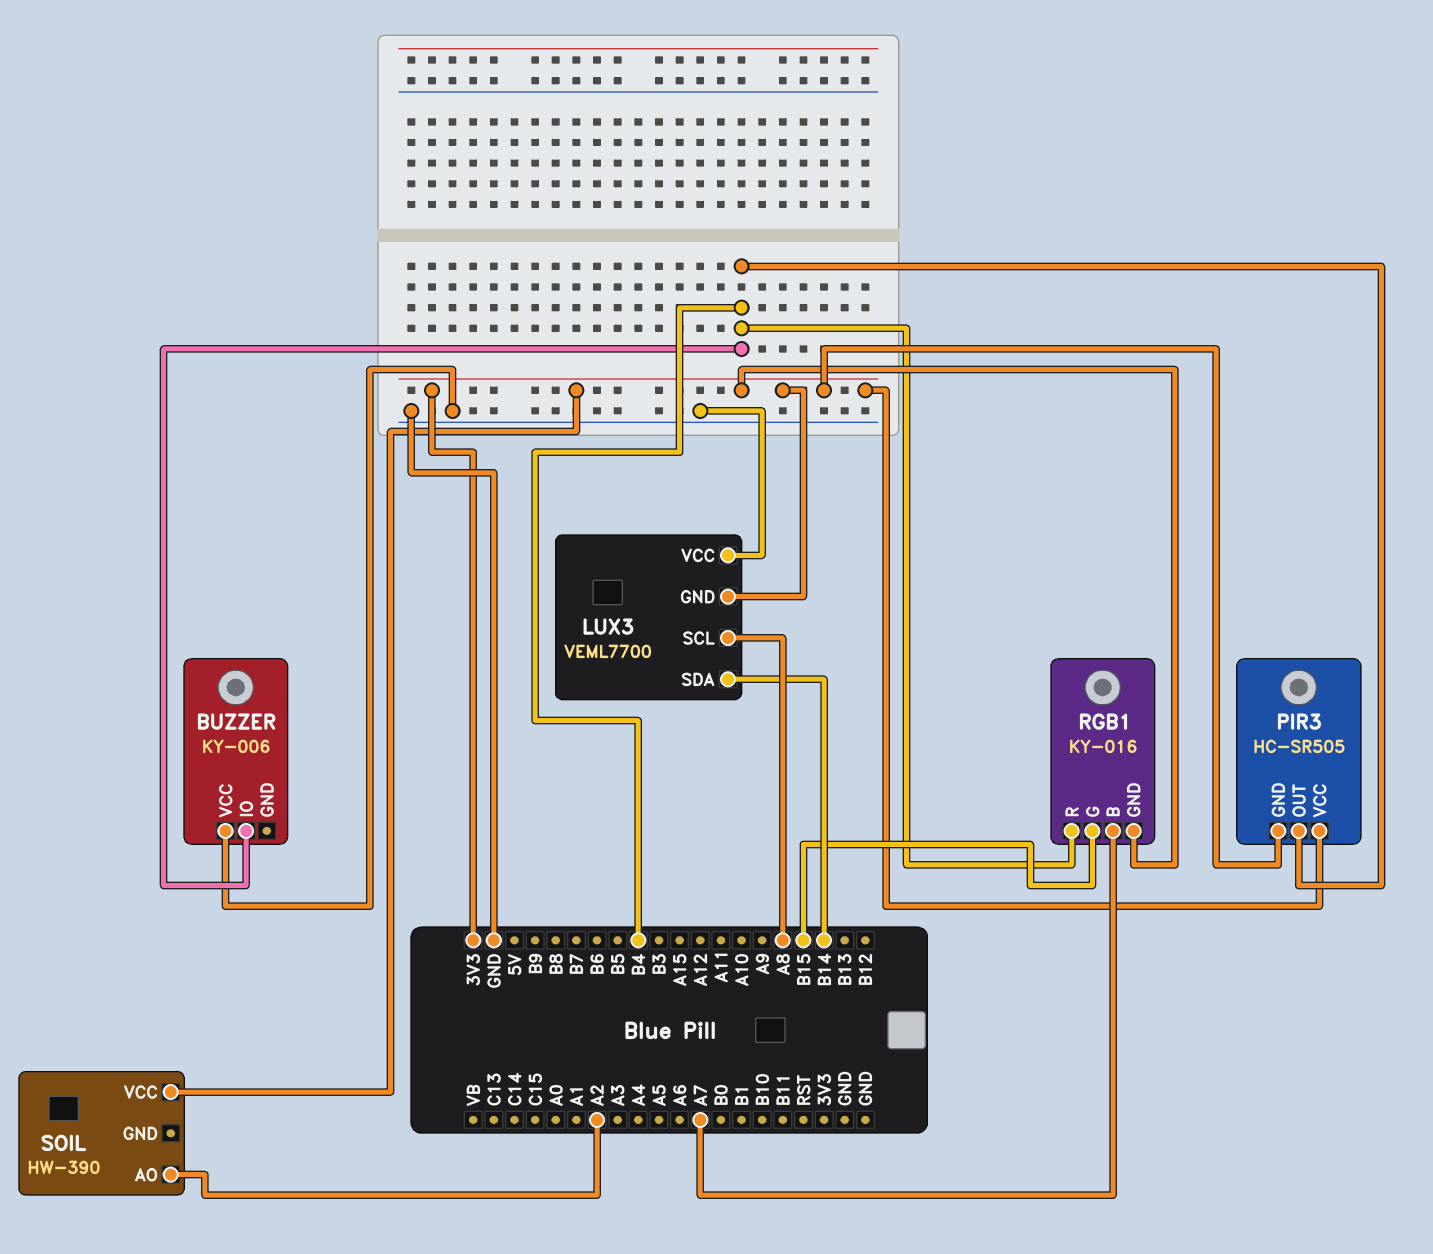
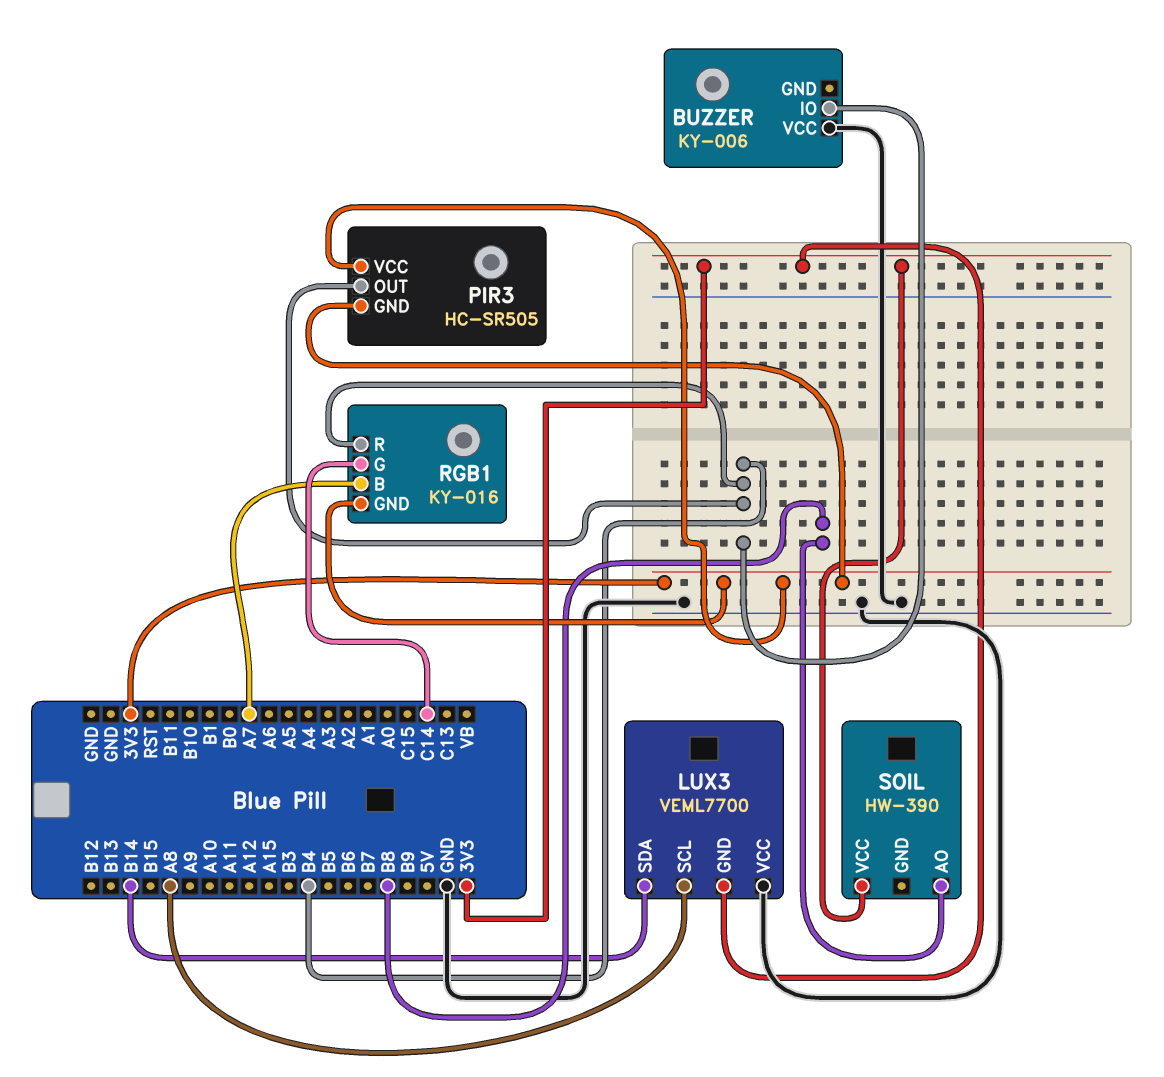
RGB1 pin G: B15 -> C14
SOIL pin AO: A2 -> B8

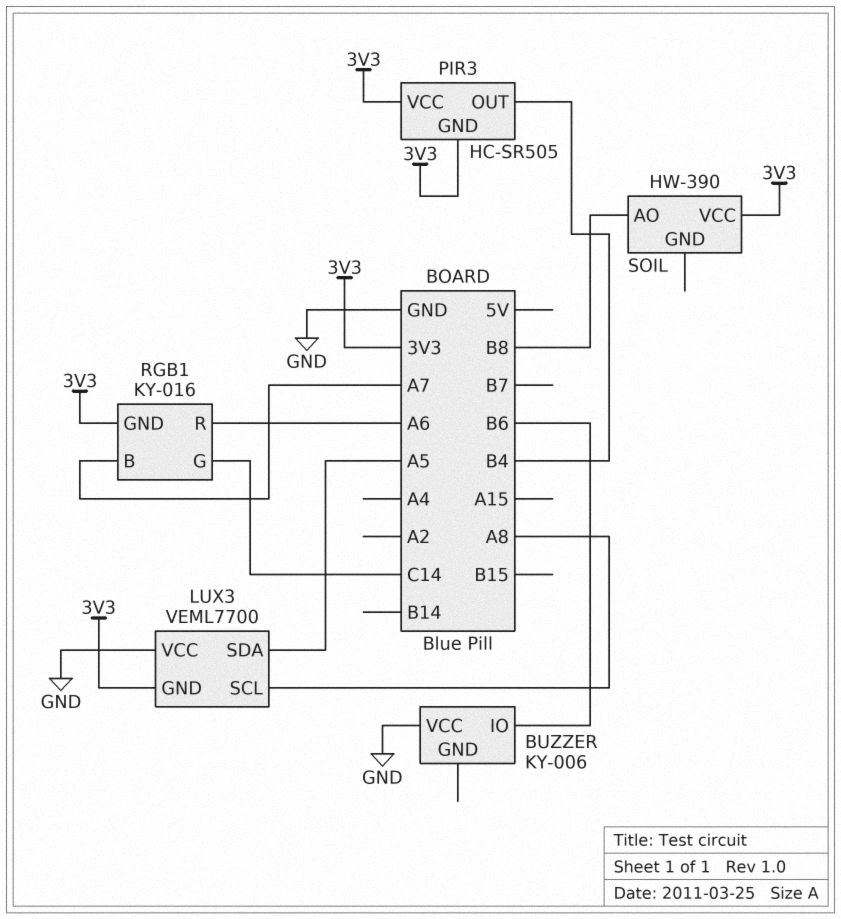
BUZZER pin IO: B4 -> B6
LUX3 pin SDA: B14 -> A5
RGB1 pin R: B4 -> A6

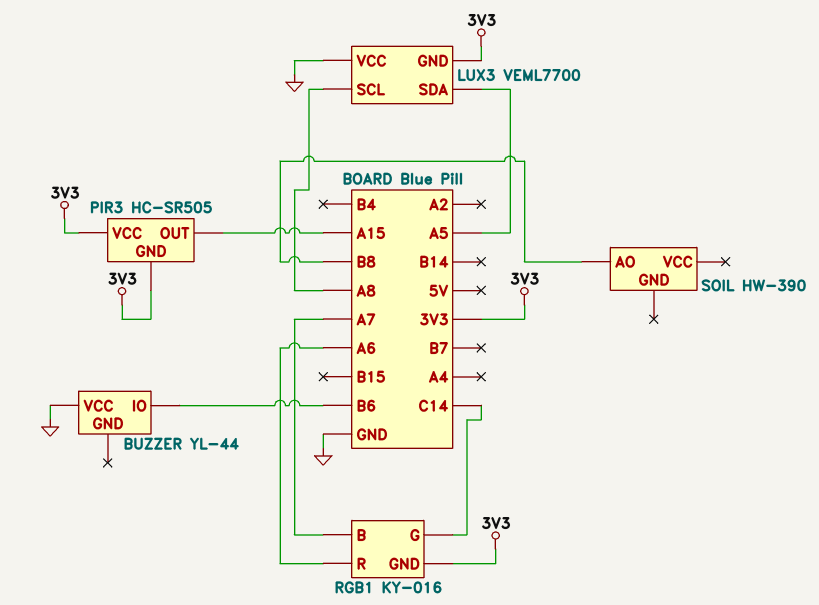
BUZZER: KY-006 -> YL-44
PIR3 pin OUT: B4 -> A15
SOIL pin VCC: 3V3 -> none

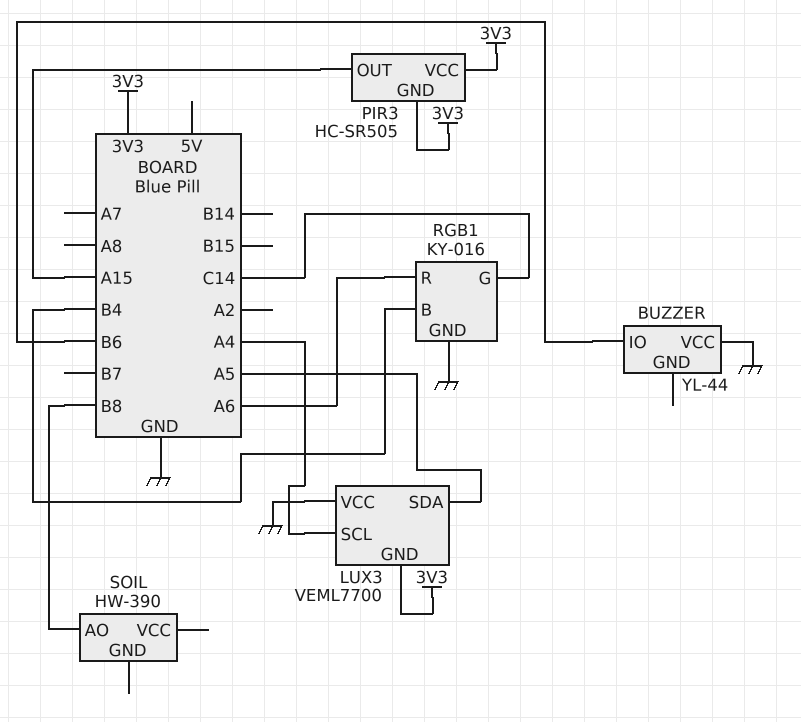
LUX3 pin SCL: A8 -> A4
RGB1 pin B: A7 -> B4
RGB1 pin GND: 3V3 -> GND

